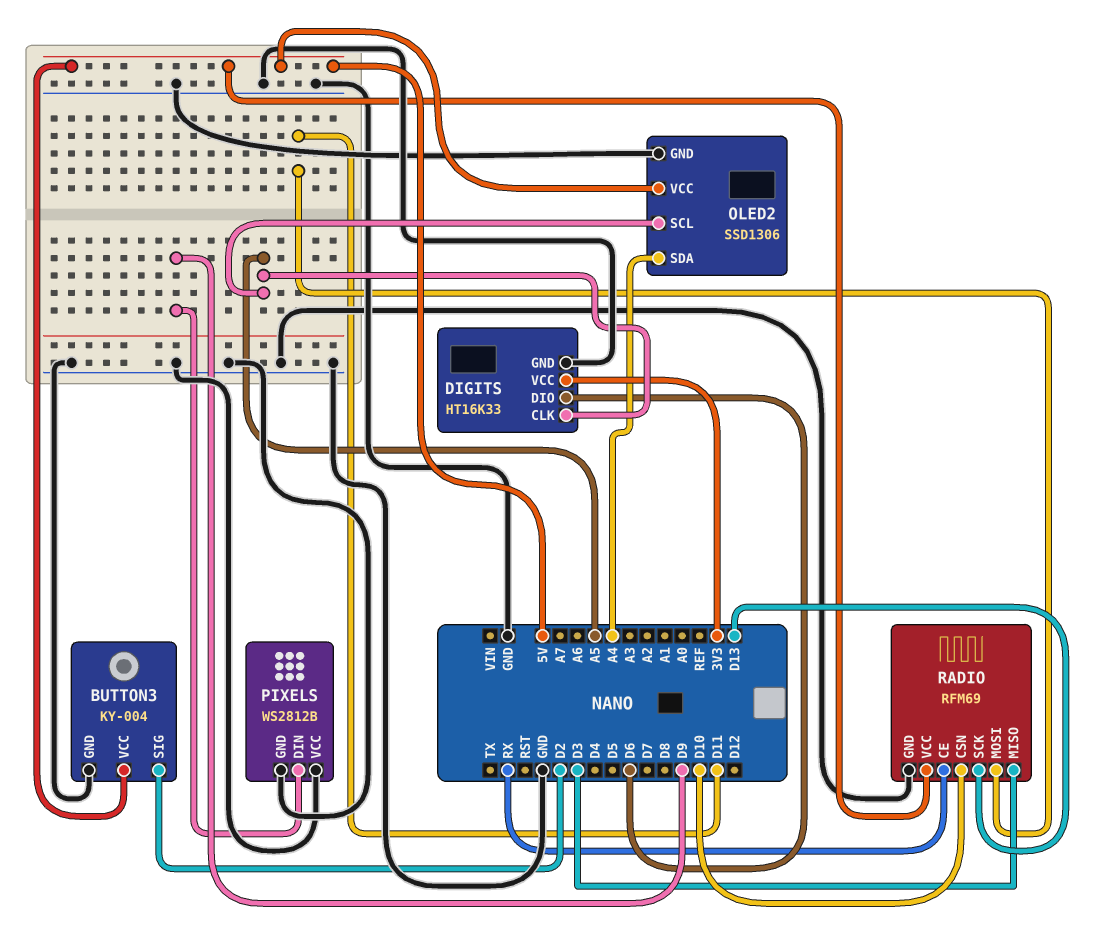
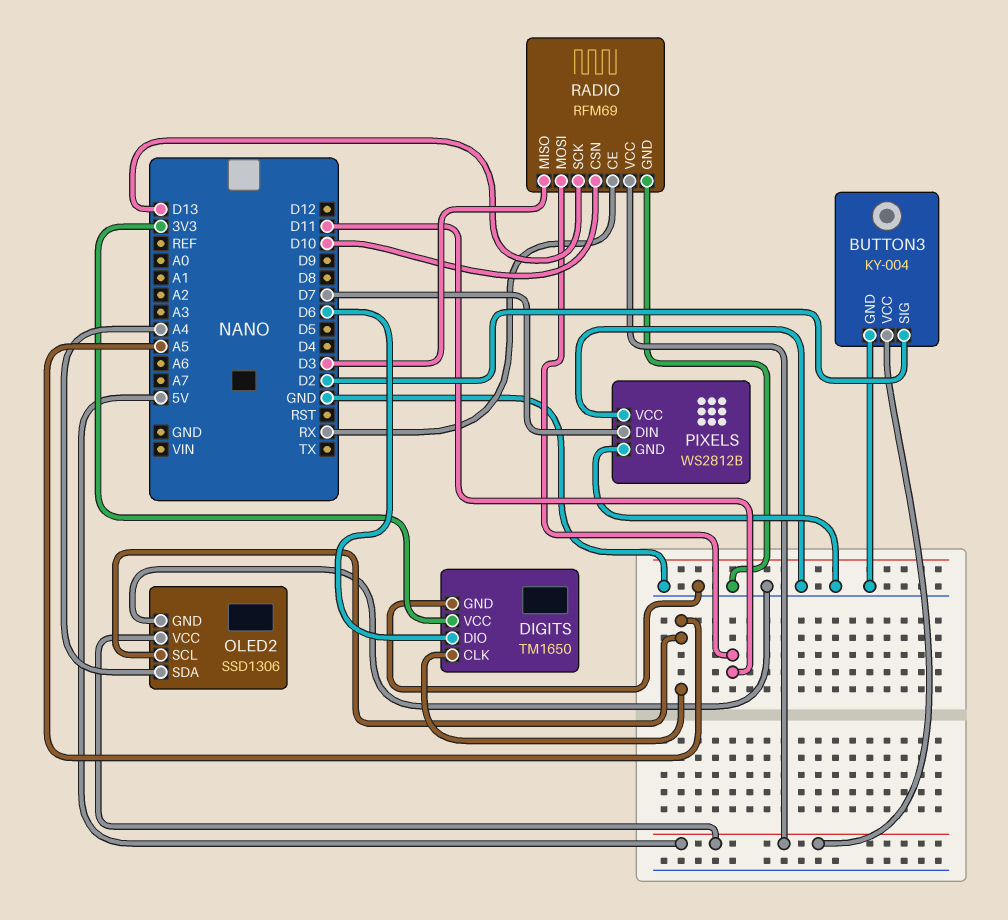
DIGITS: HT16K33 -> TM1650
PIXELS pin DIN: D9 -> D7

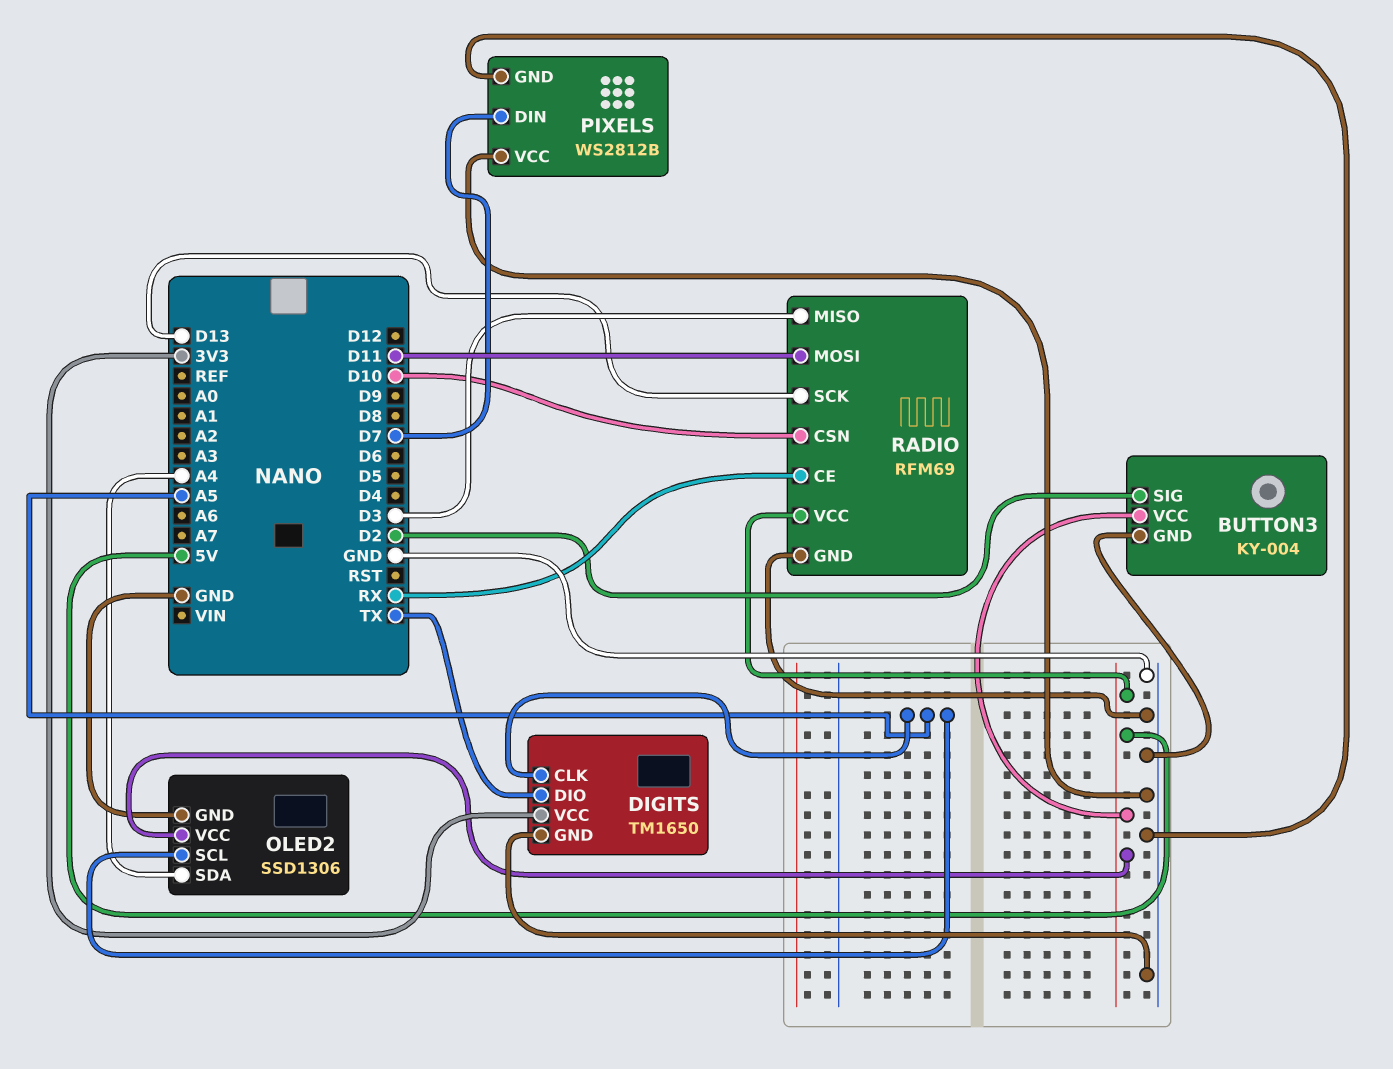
DIGITS pin DIO: D6 -> TX

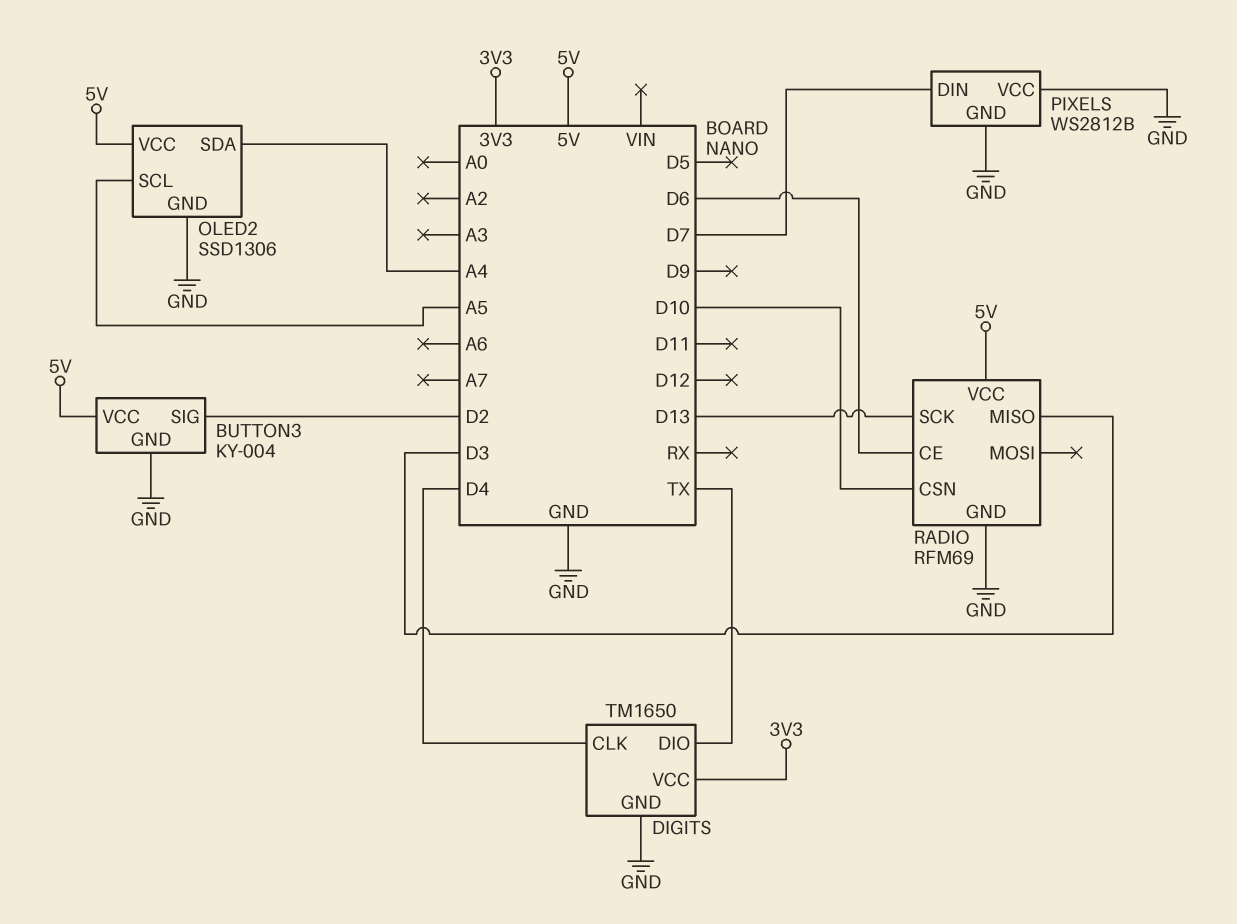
DIGITS pin CLK: A5 -> D4
RADIO pin CE: RX -> D6
RADIO pin MOSI: D11 -> none

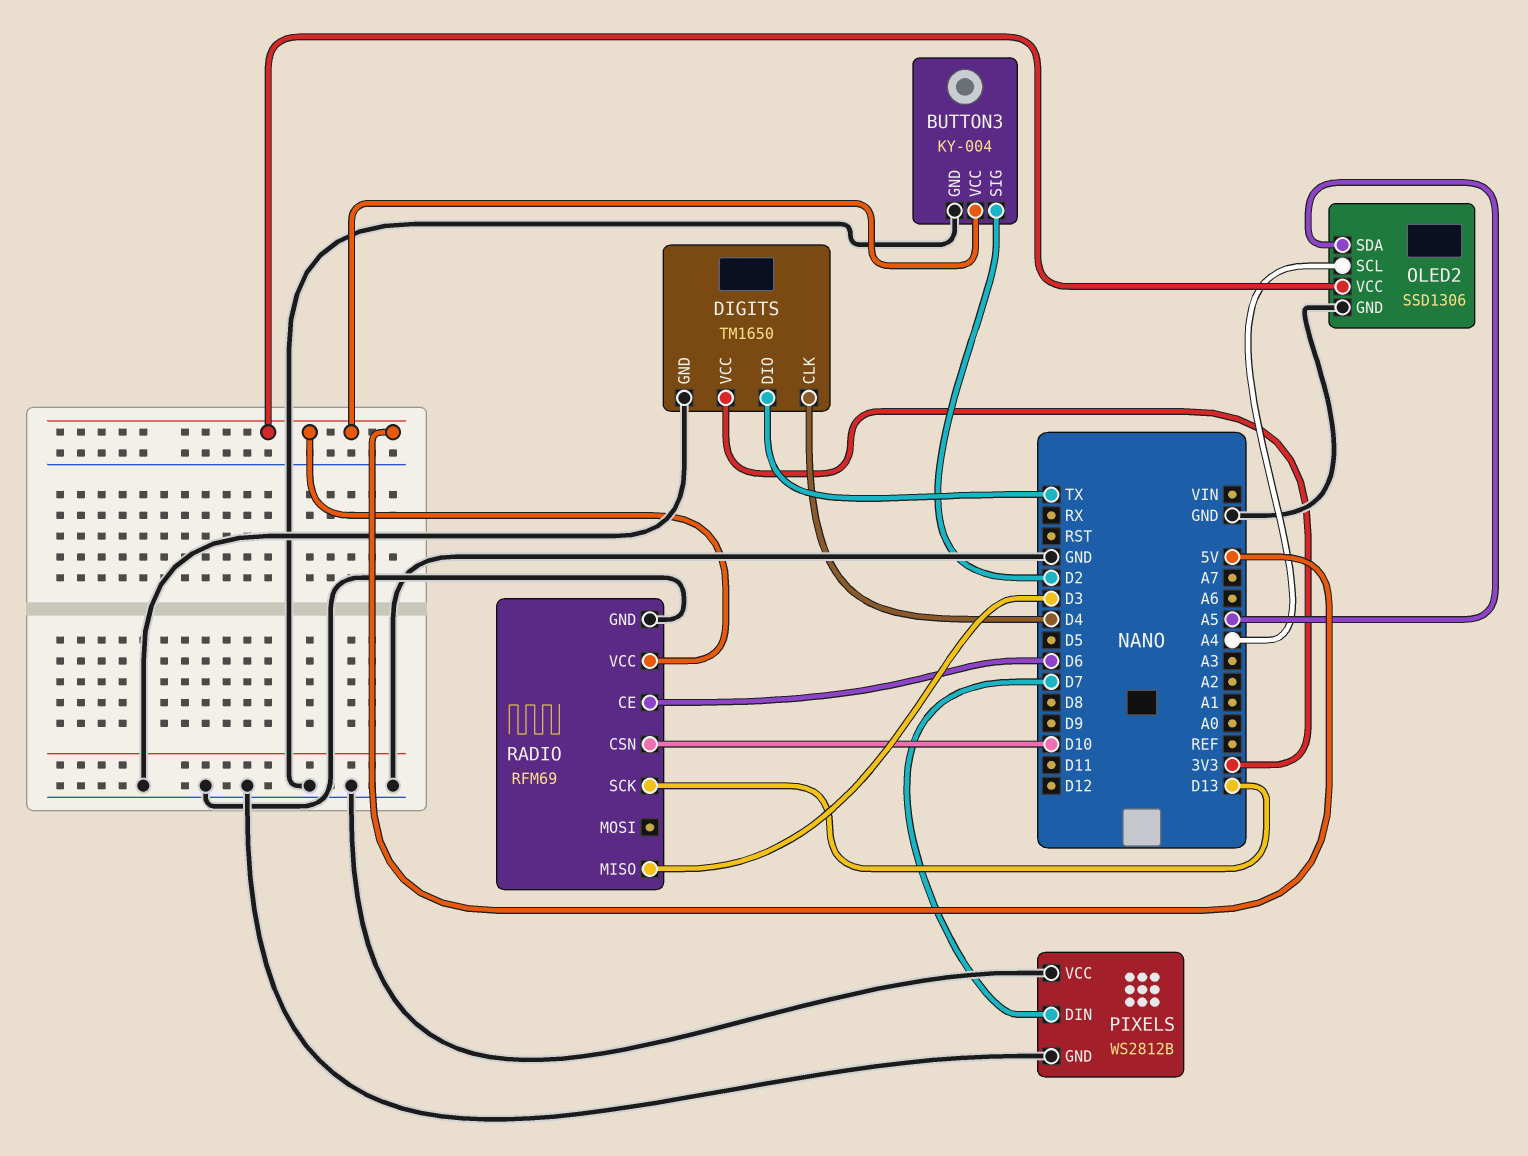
OLED2 pin SCL: A5 -> A4
OLED2 pin SDA: A4 -> A5

